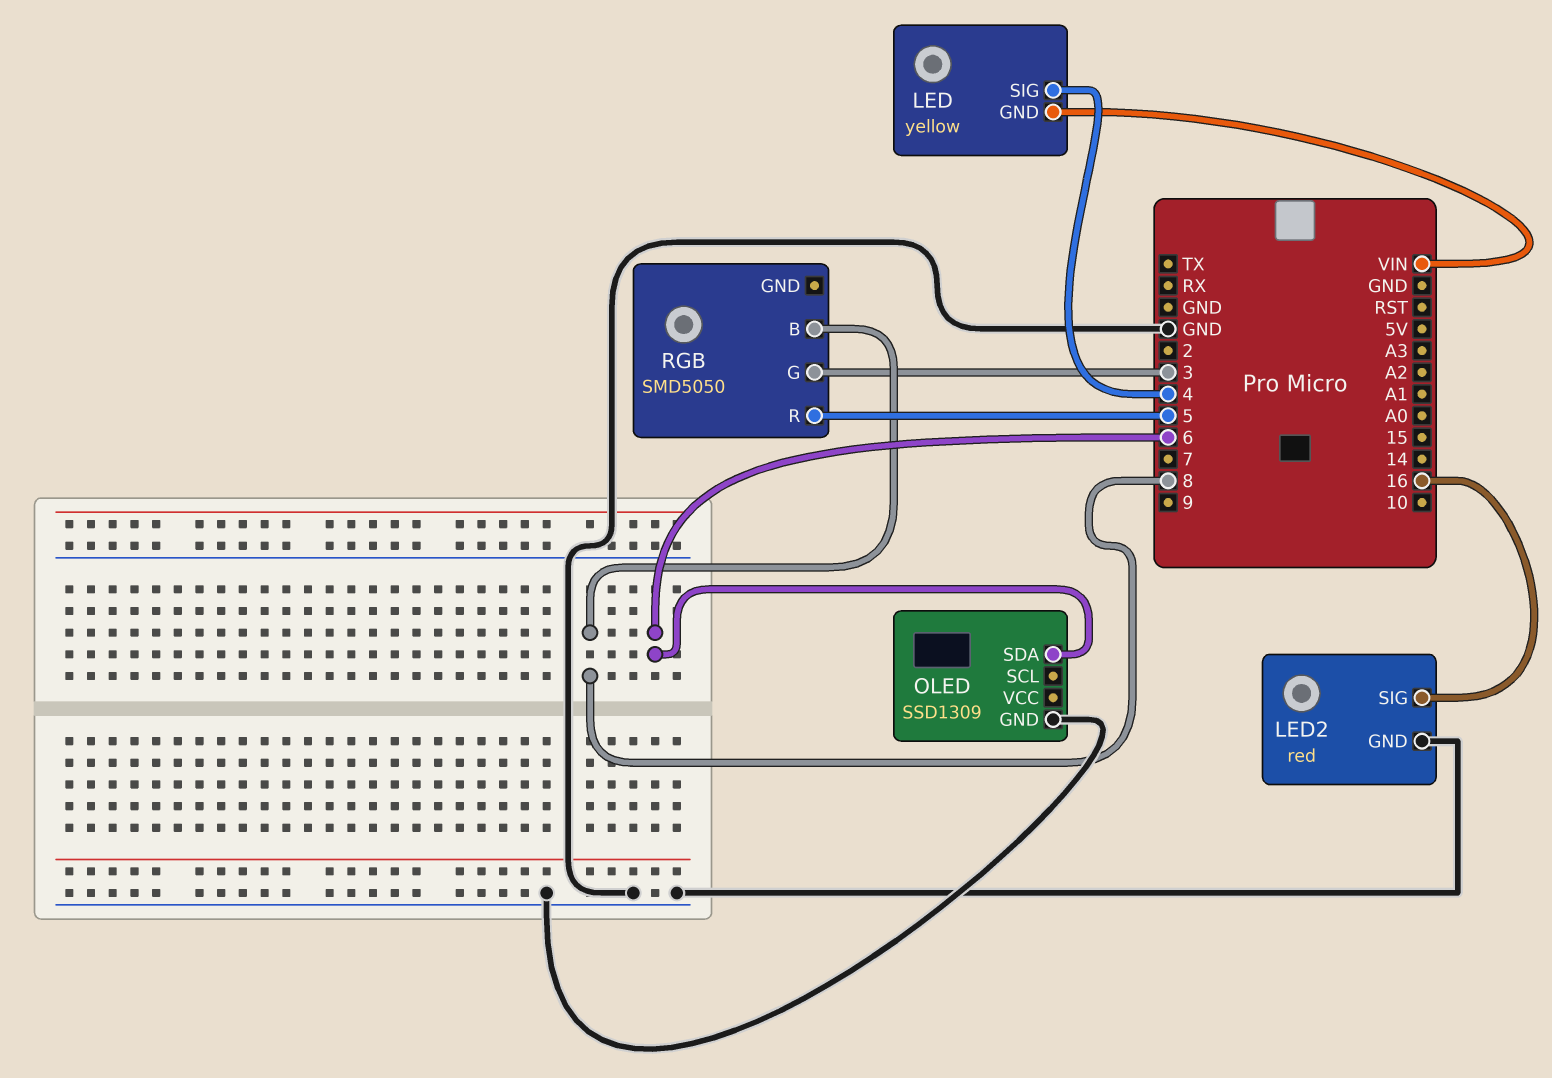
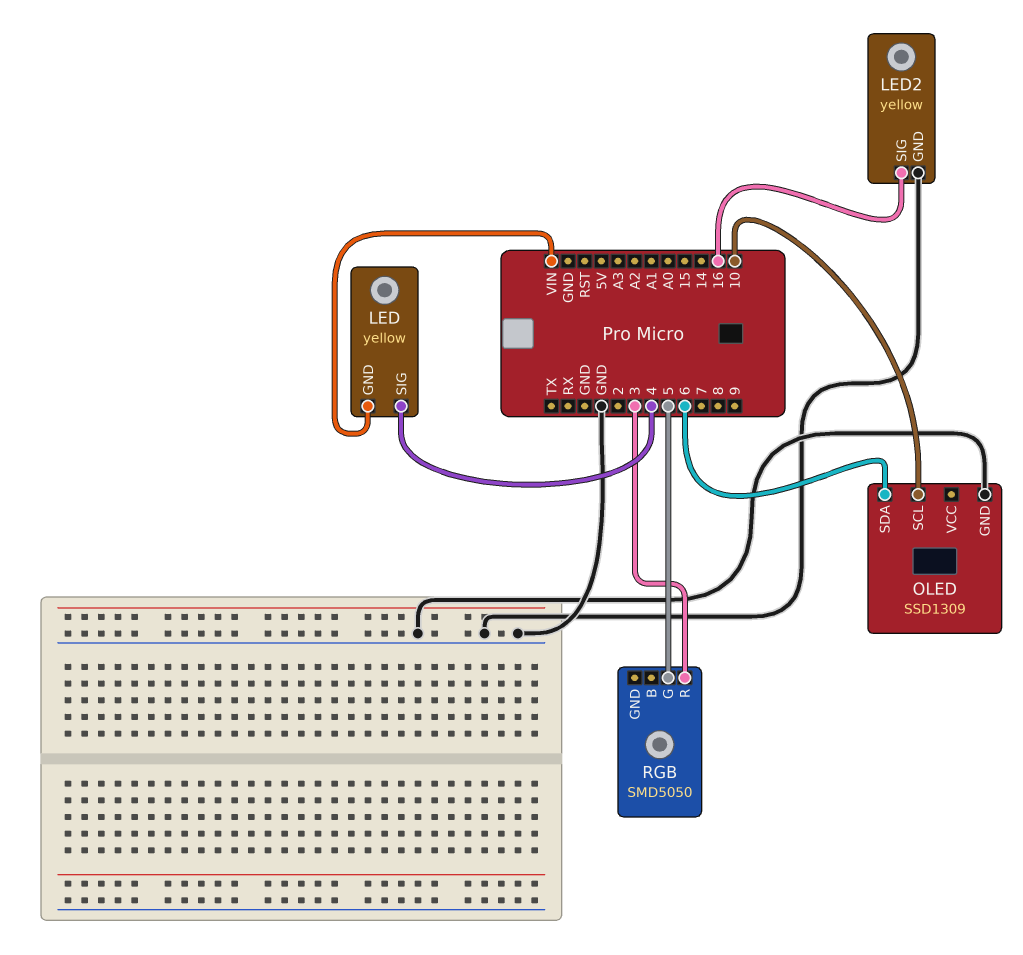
LED2: red -> yellow
OLED pin SCL: none -> 10
RGB pin B: 8 -> none
RGB pin G: 3 -> 5
RGB pin R: 5 -> 3

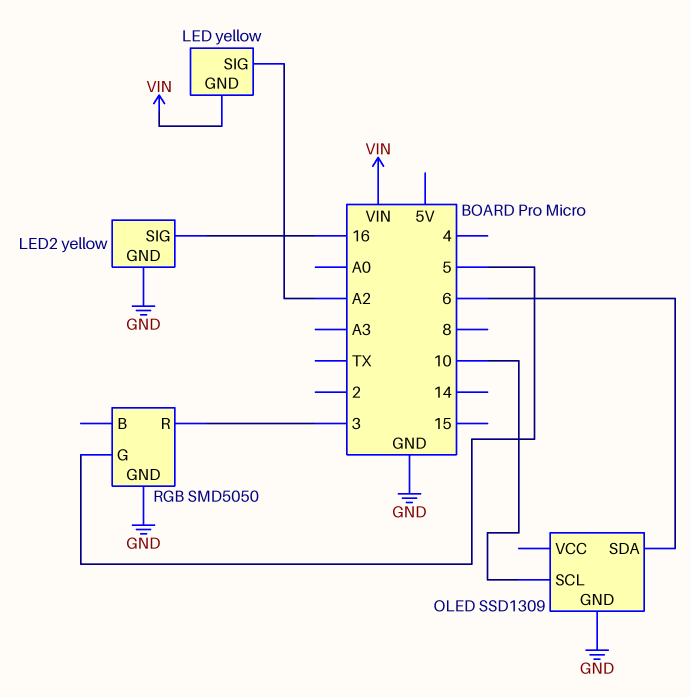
LED pin SIG: 4 -> A2
RGB pin GND: none -> GND

